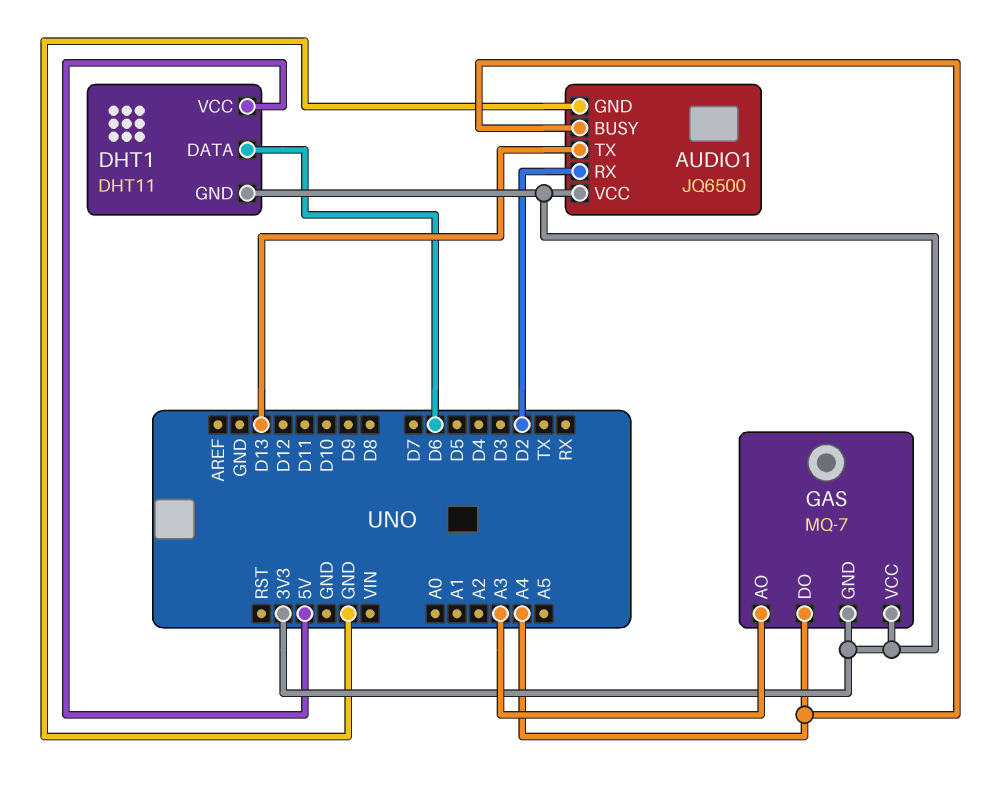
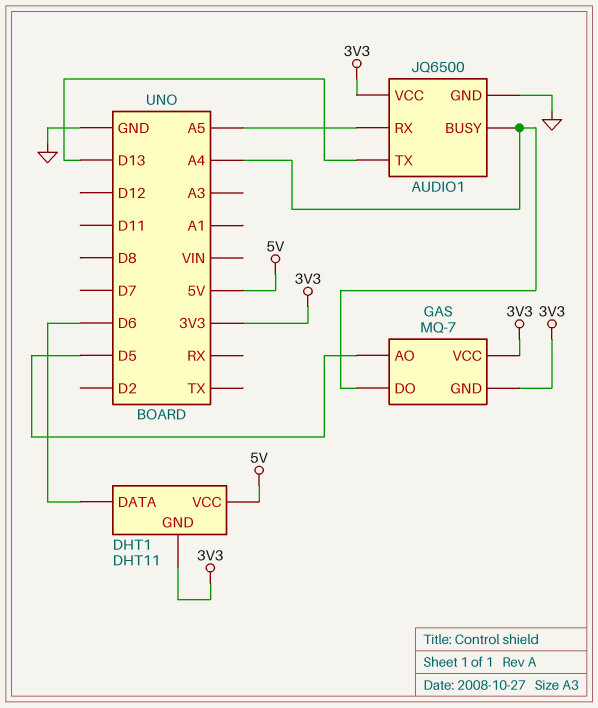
AUDIO1 pin RX: D2 -> A5
GAS pin AO: A3 -> D5

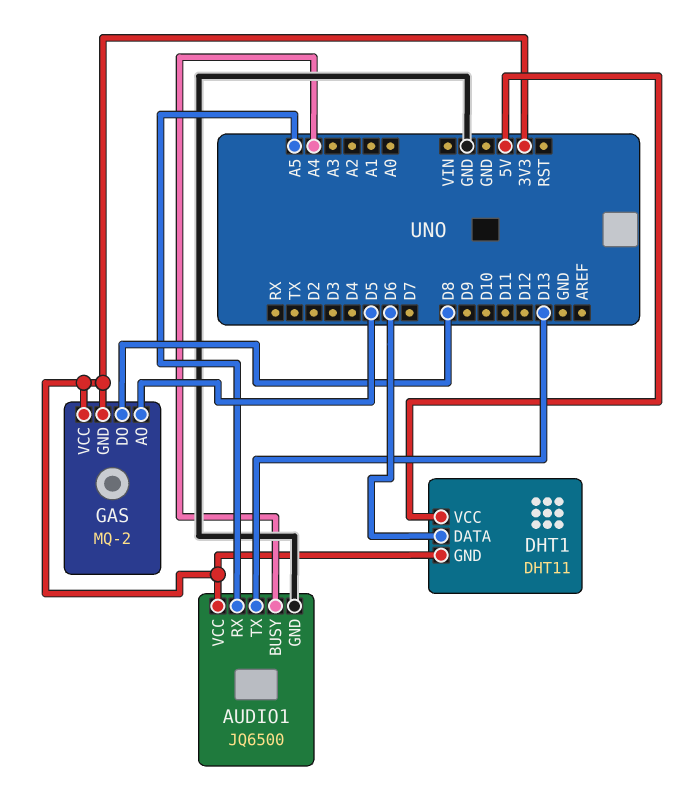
GAS: MQ-7 -> MQ-2
GAS pin DO: A4 -> D8

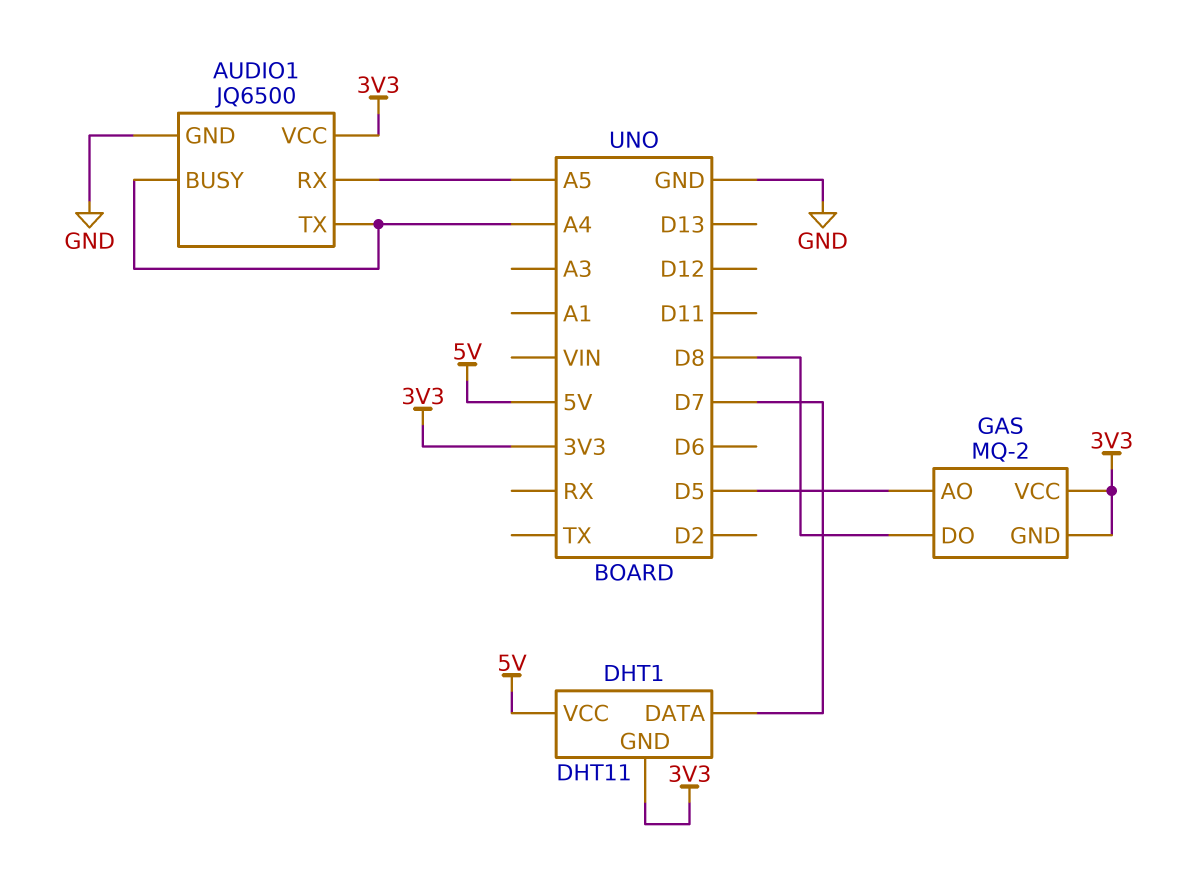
AUDIO1 pin TX: D13 -> A4
DHT1 pin DATA: D6 -> D7

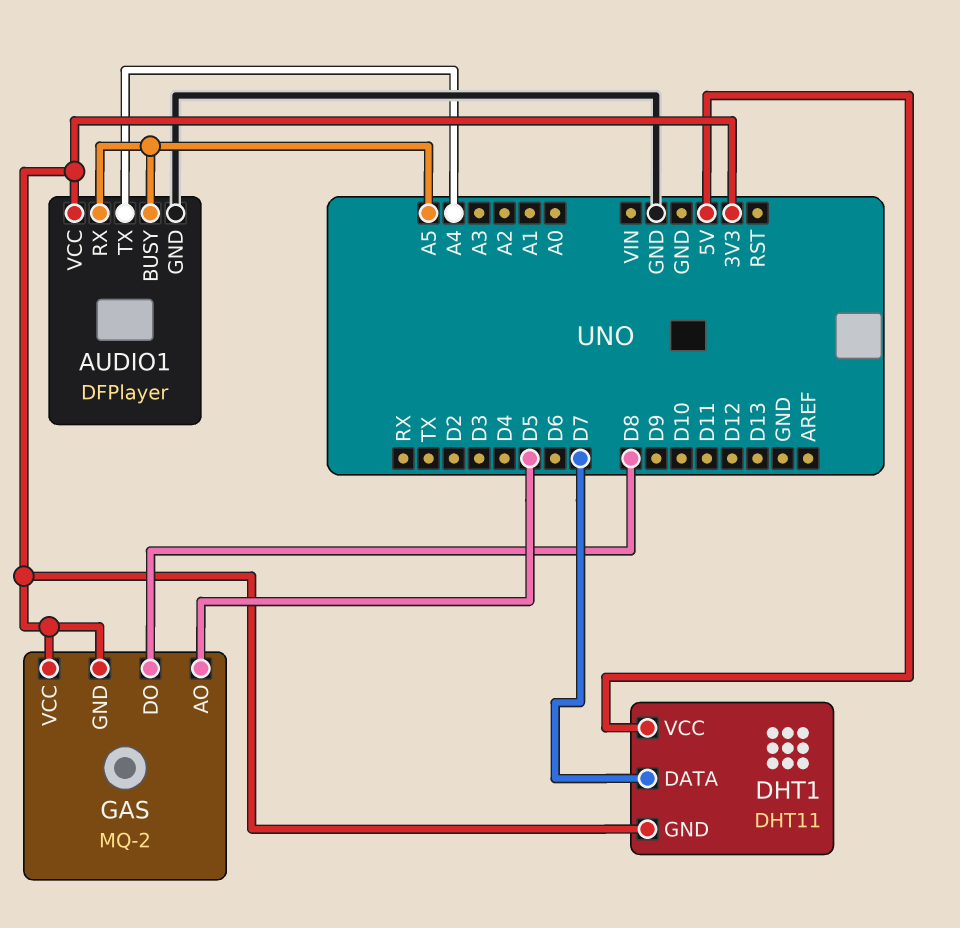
AUDIO1: JQ6500 -> DFPlayer
AUDIO1 pin BUSY: A4 -> A5

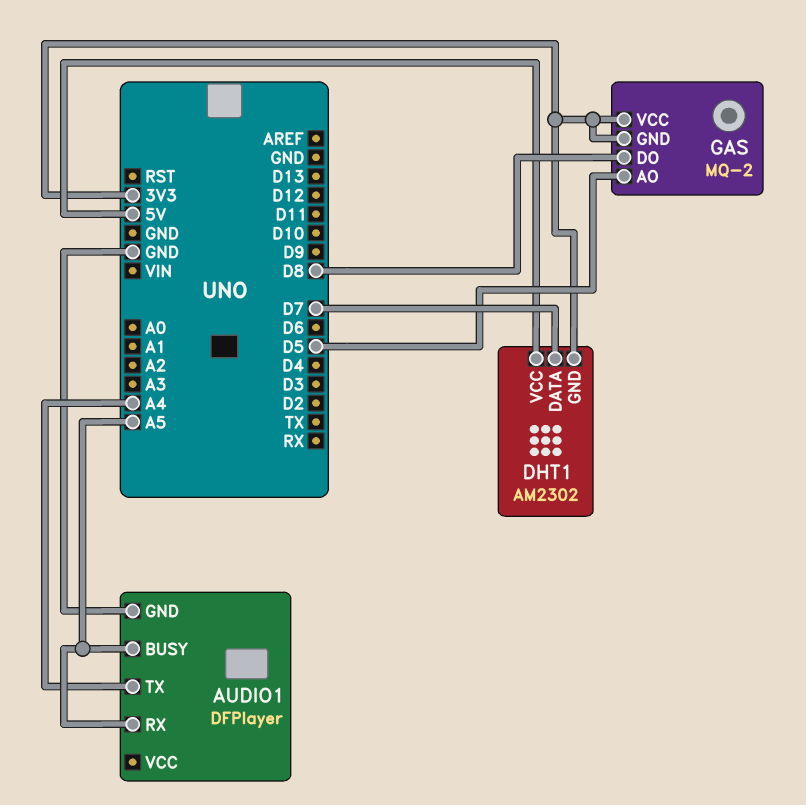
AUDIO1 pin VCC: 3V3 -> none
DHT1: DHT11 -> AM2302

